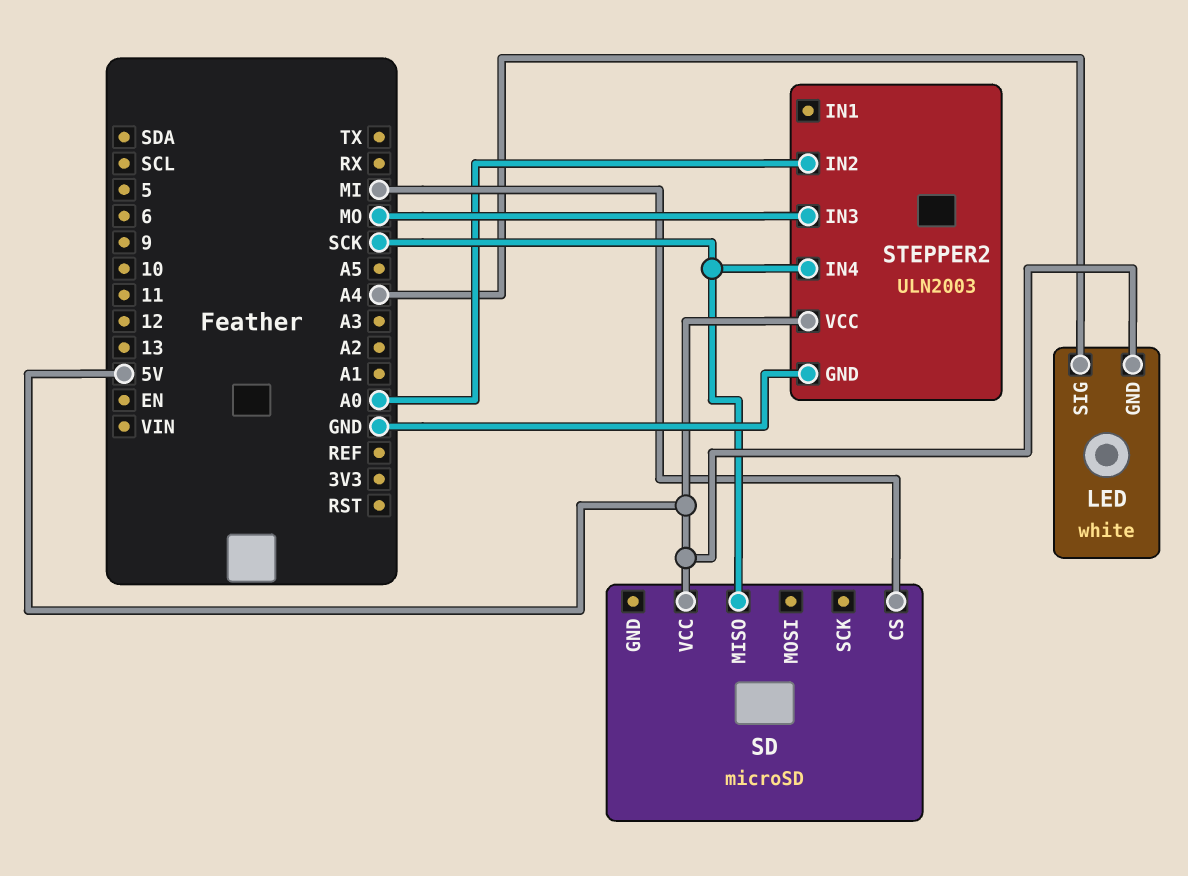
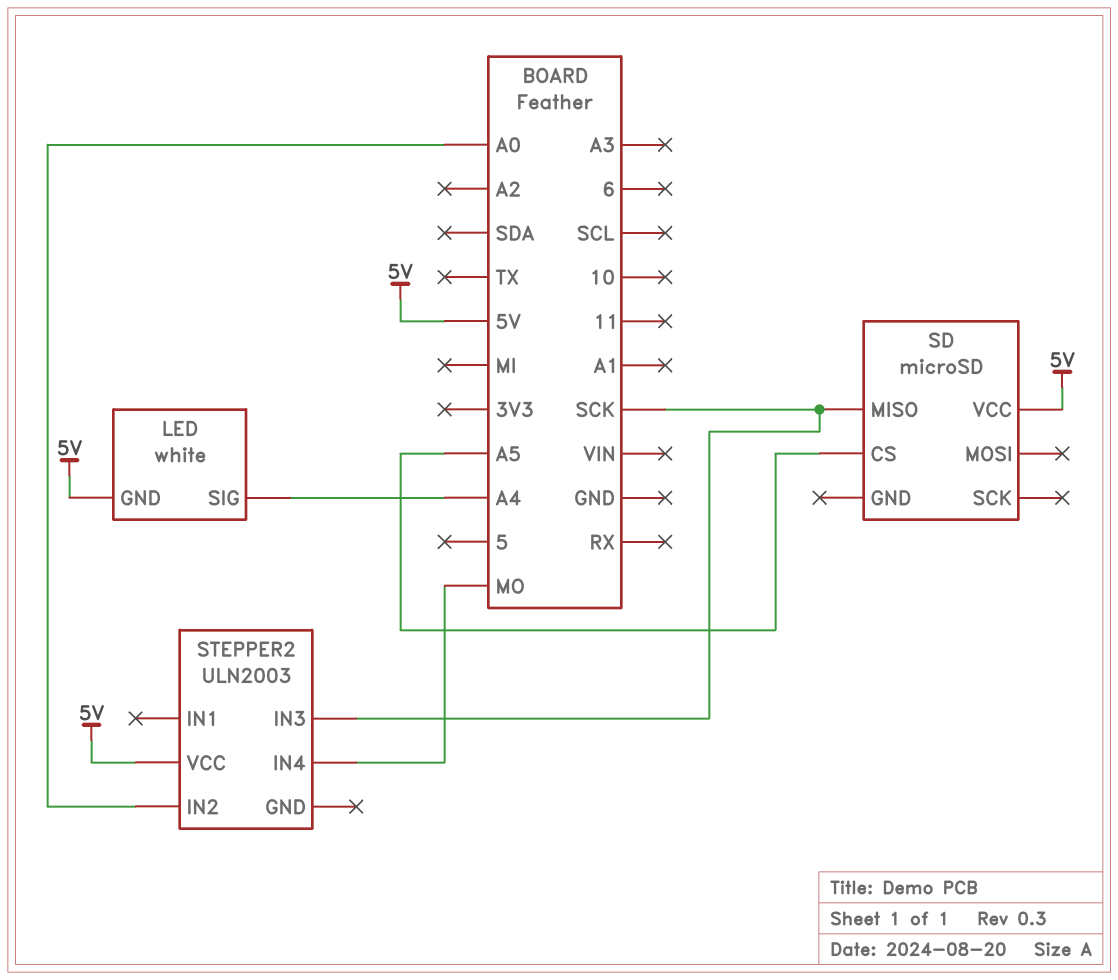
SD pin CS: MI -> A5
STEPPER2 pin GND: GND -> none
STEPPER2 pin IN3: MO -> SCK
STEPPER2 pin IN4: SCK -> MO

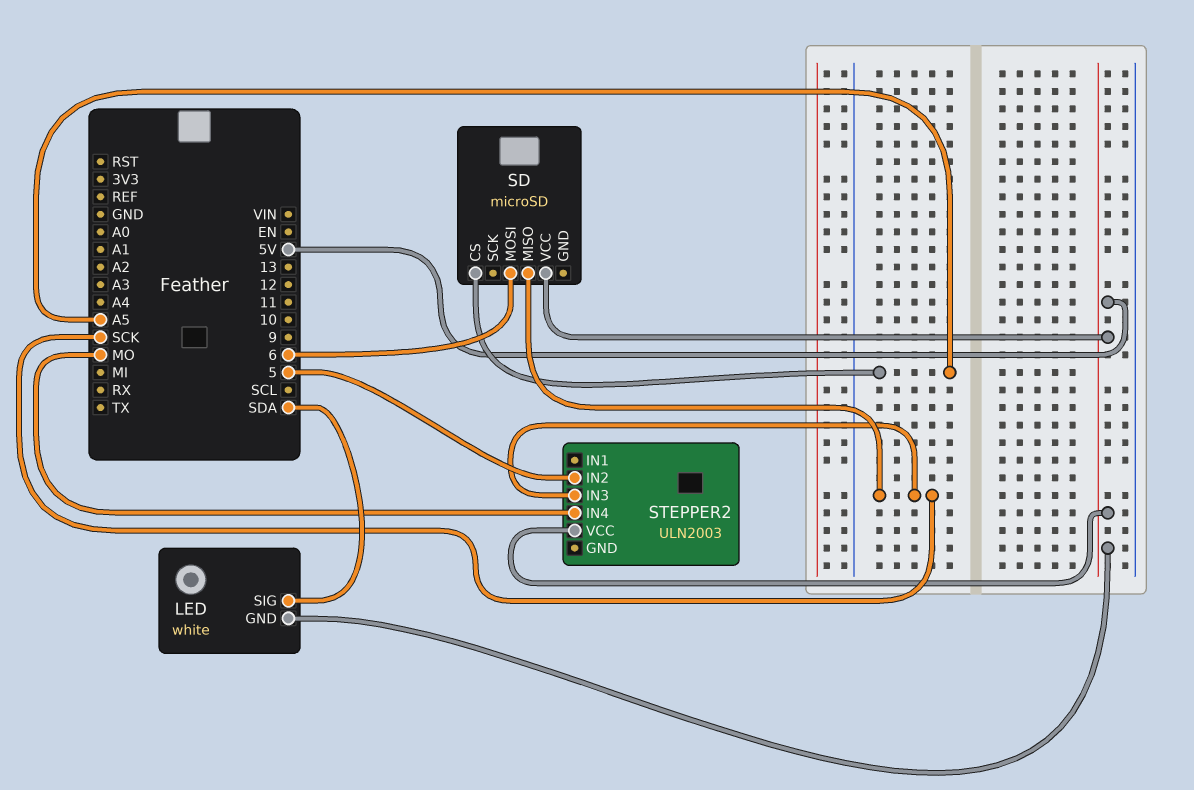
LED pin SIG: A4 -> SDA
SD pin MOSI: none -> 6
STEPPER2 pin IN2: A0 -> 5

